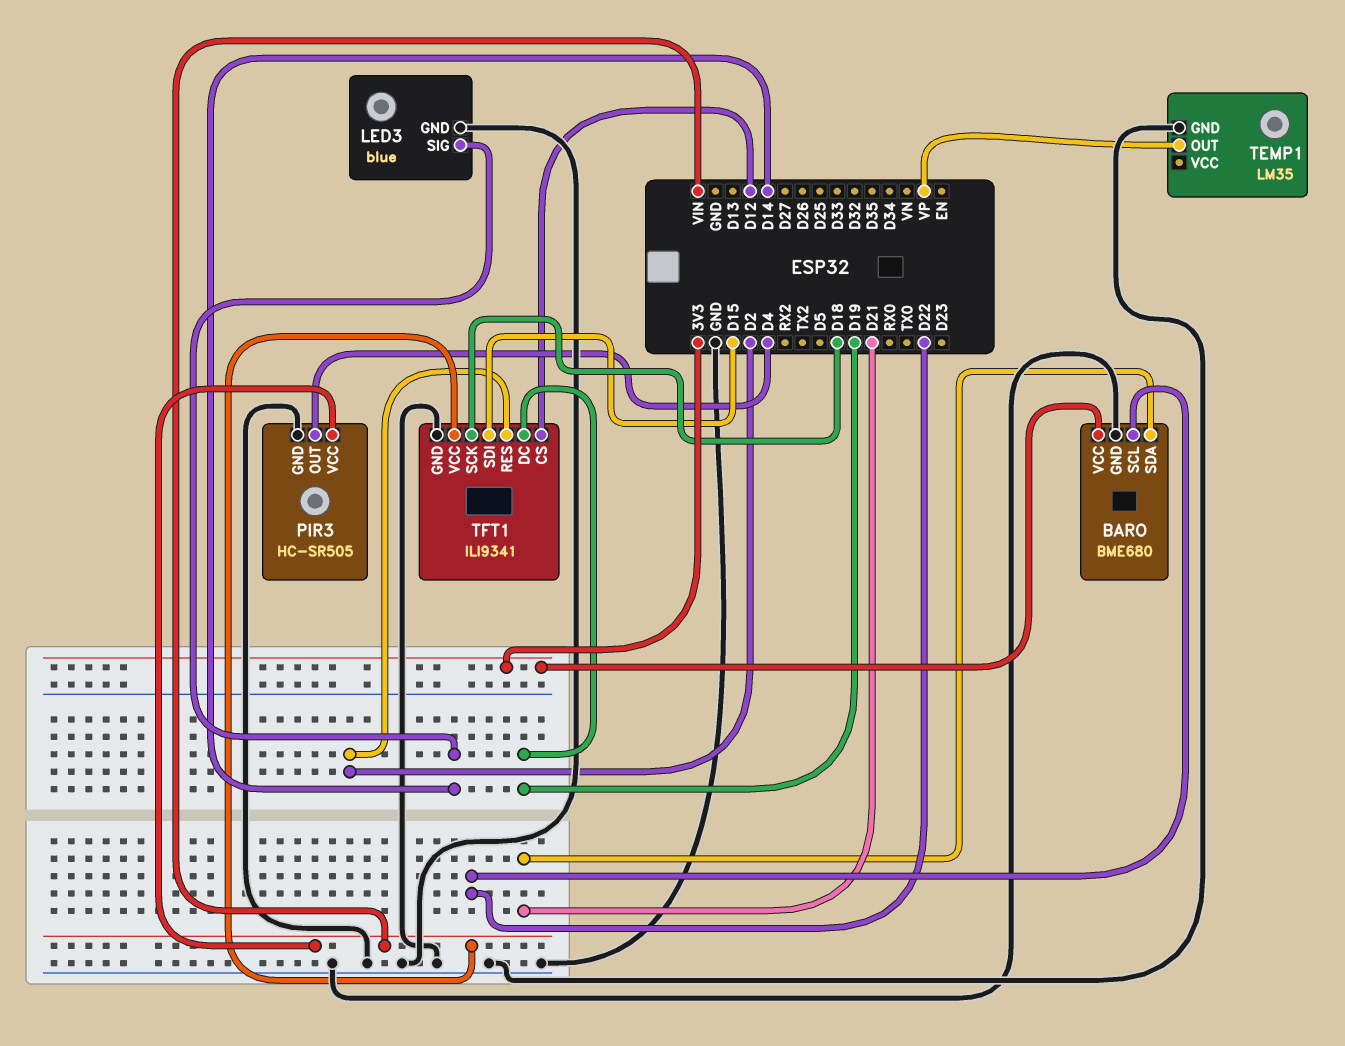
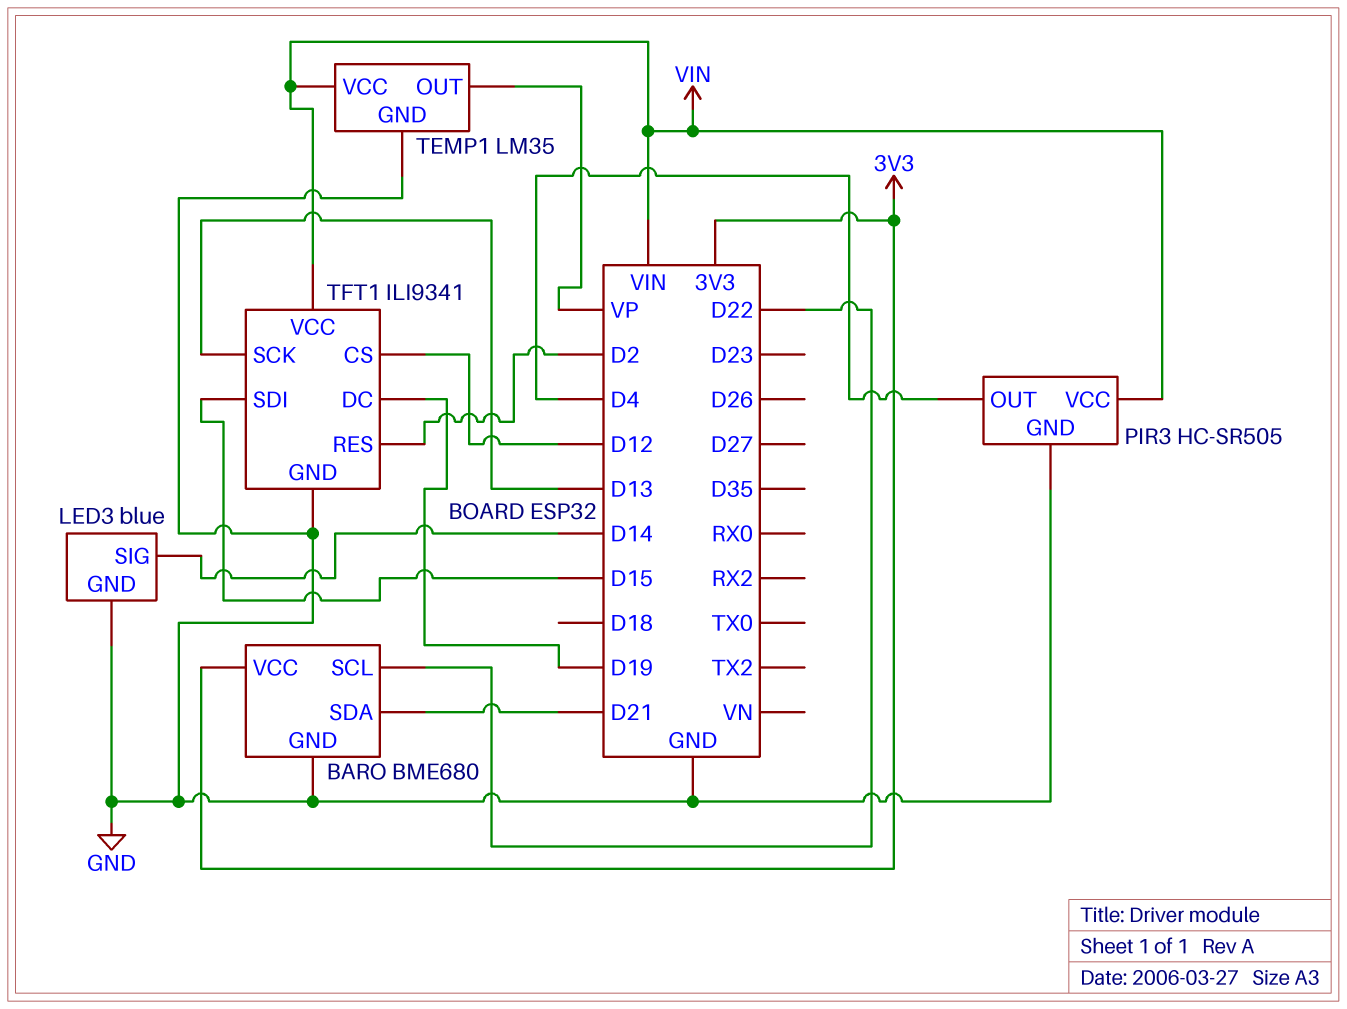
TEMP1 pin VCC: none -> VIN
TFT1 pin SCK: D18 -> D13

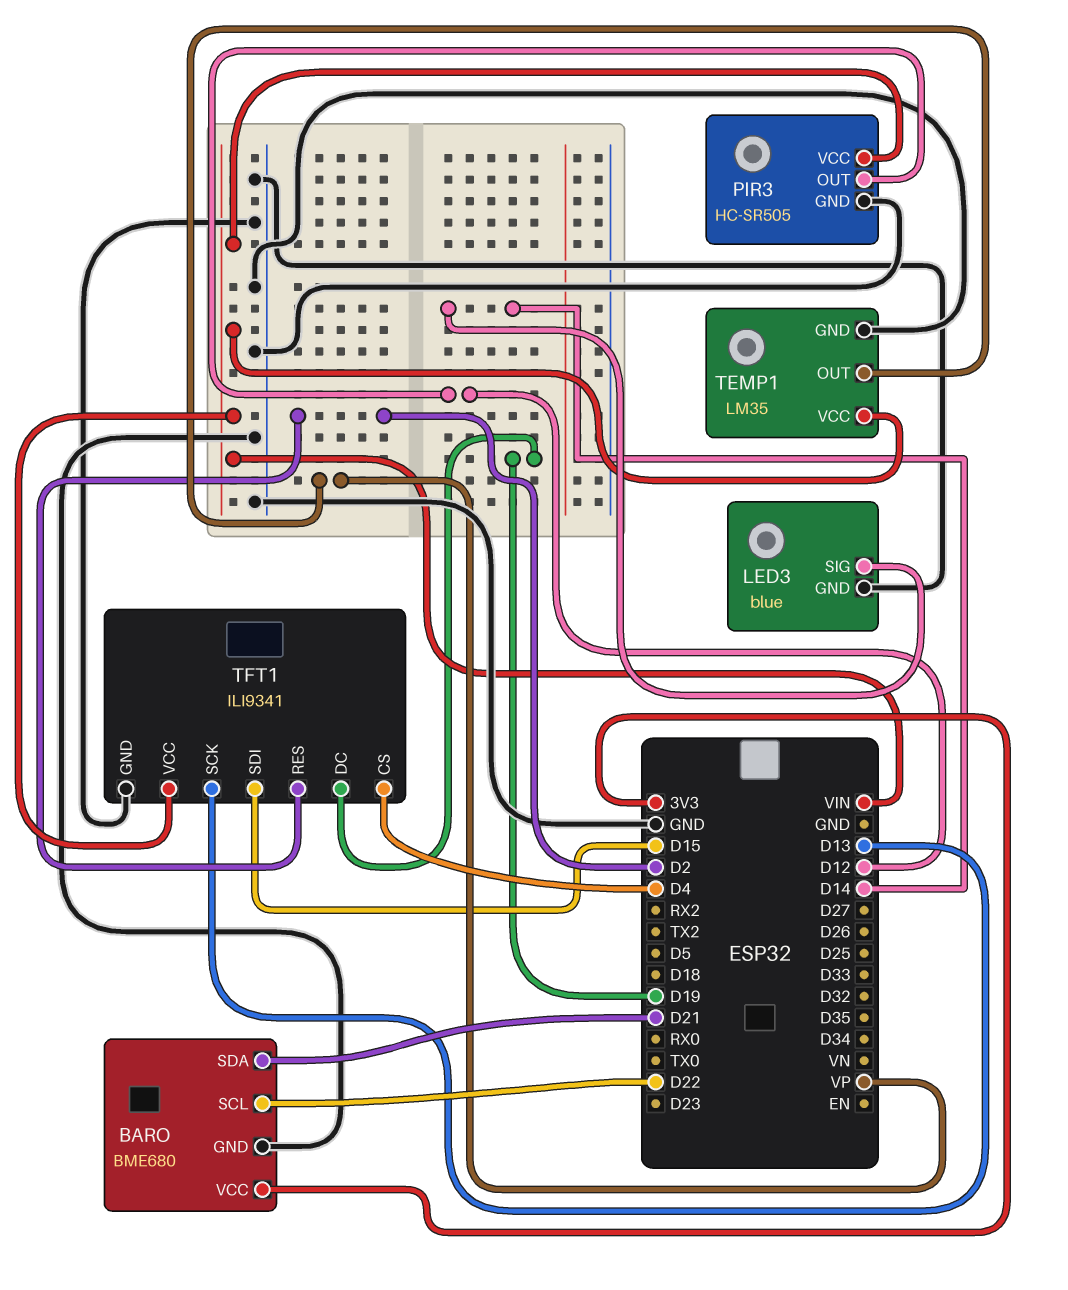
PIR3 pin OUT: D4 -> D12
TFT1 pin CS: D12 -> D4

